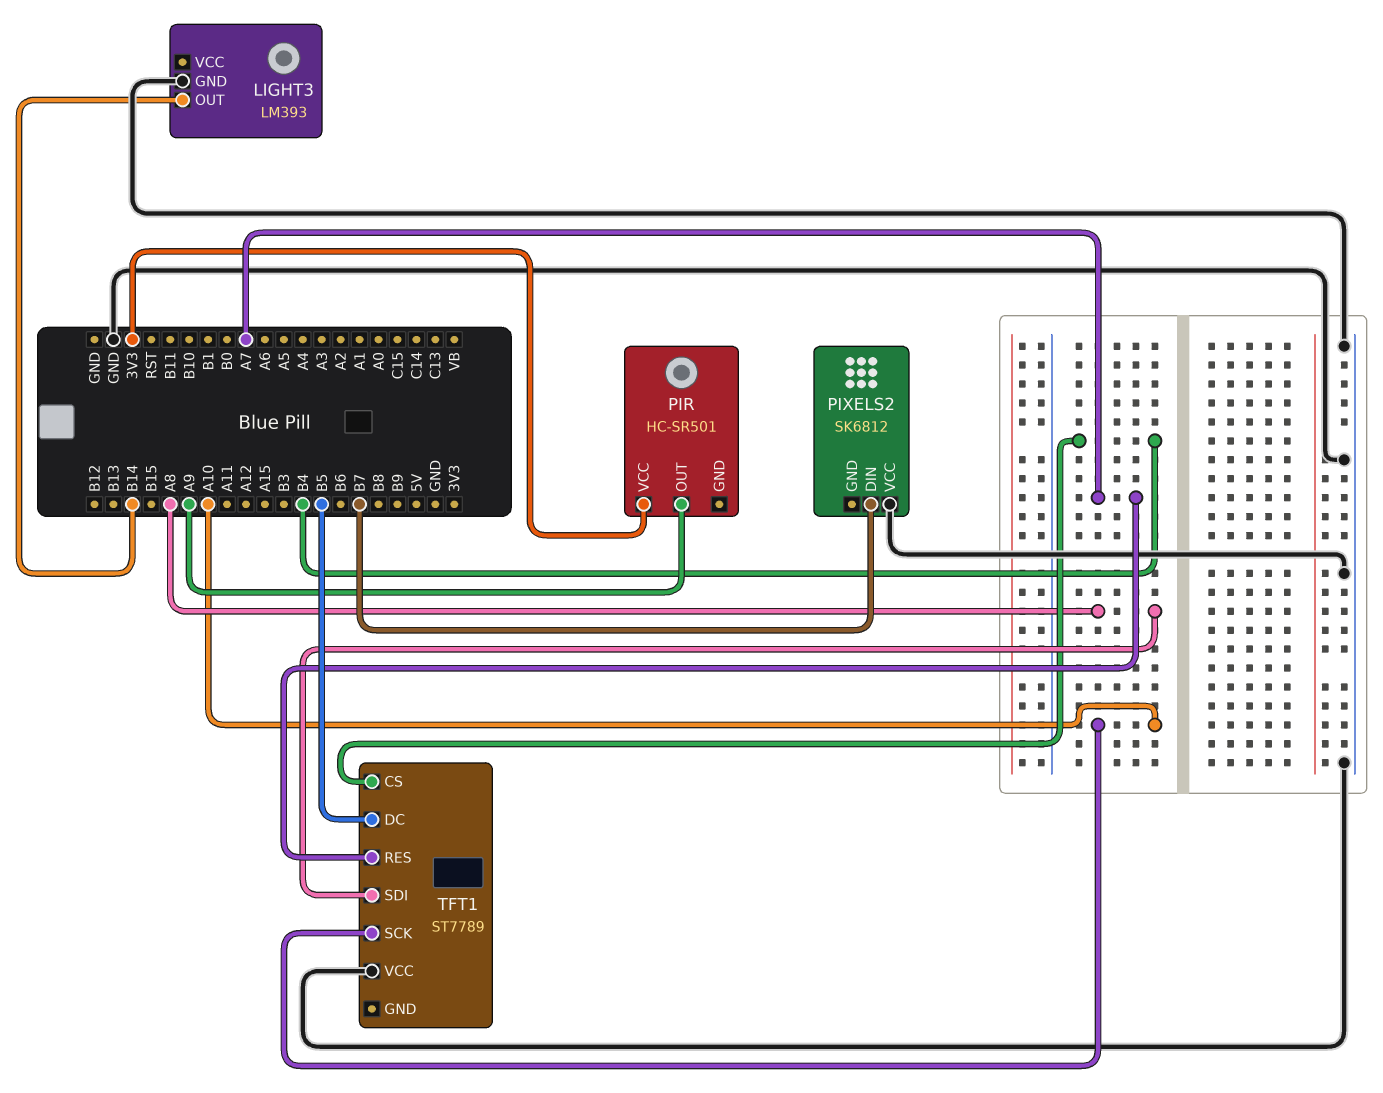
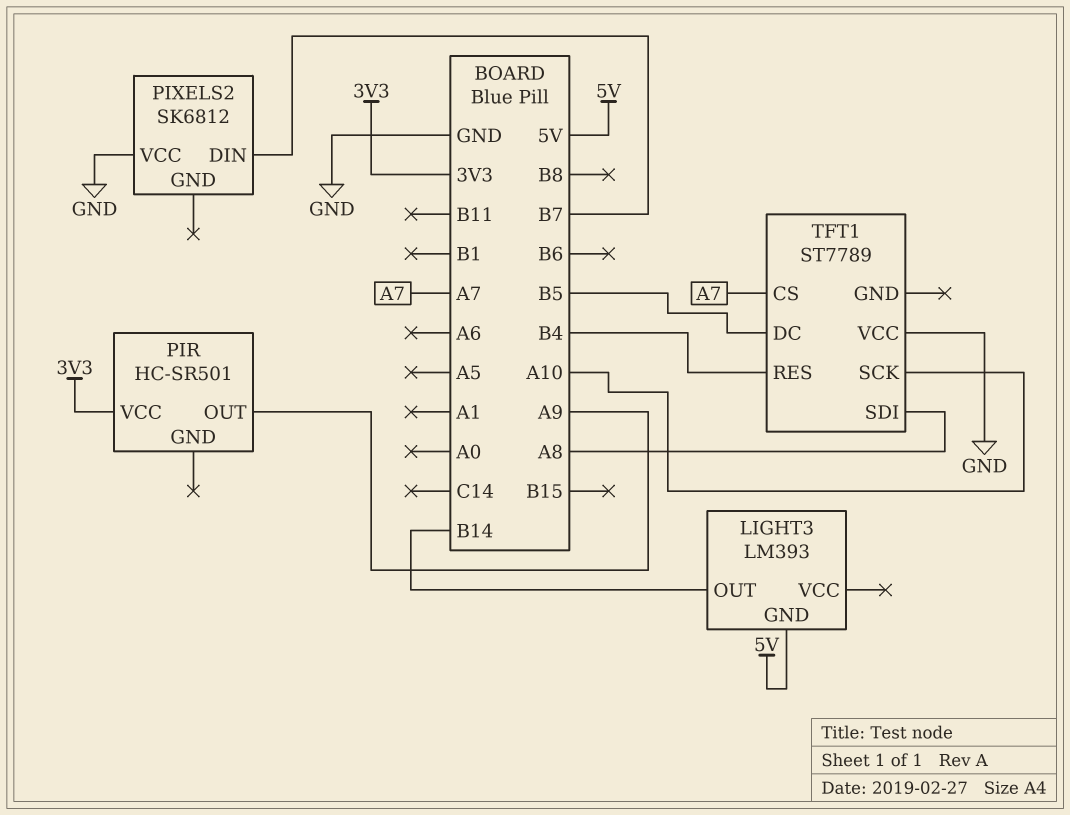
LIGHT3 pin GND: GND -> 5V
TFT1 pin CS: B4 -> A7
TFT1 pin RES: A7 -> B4

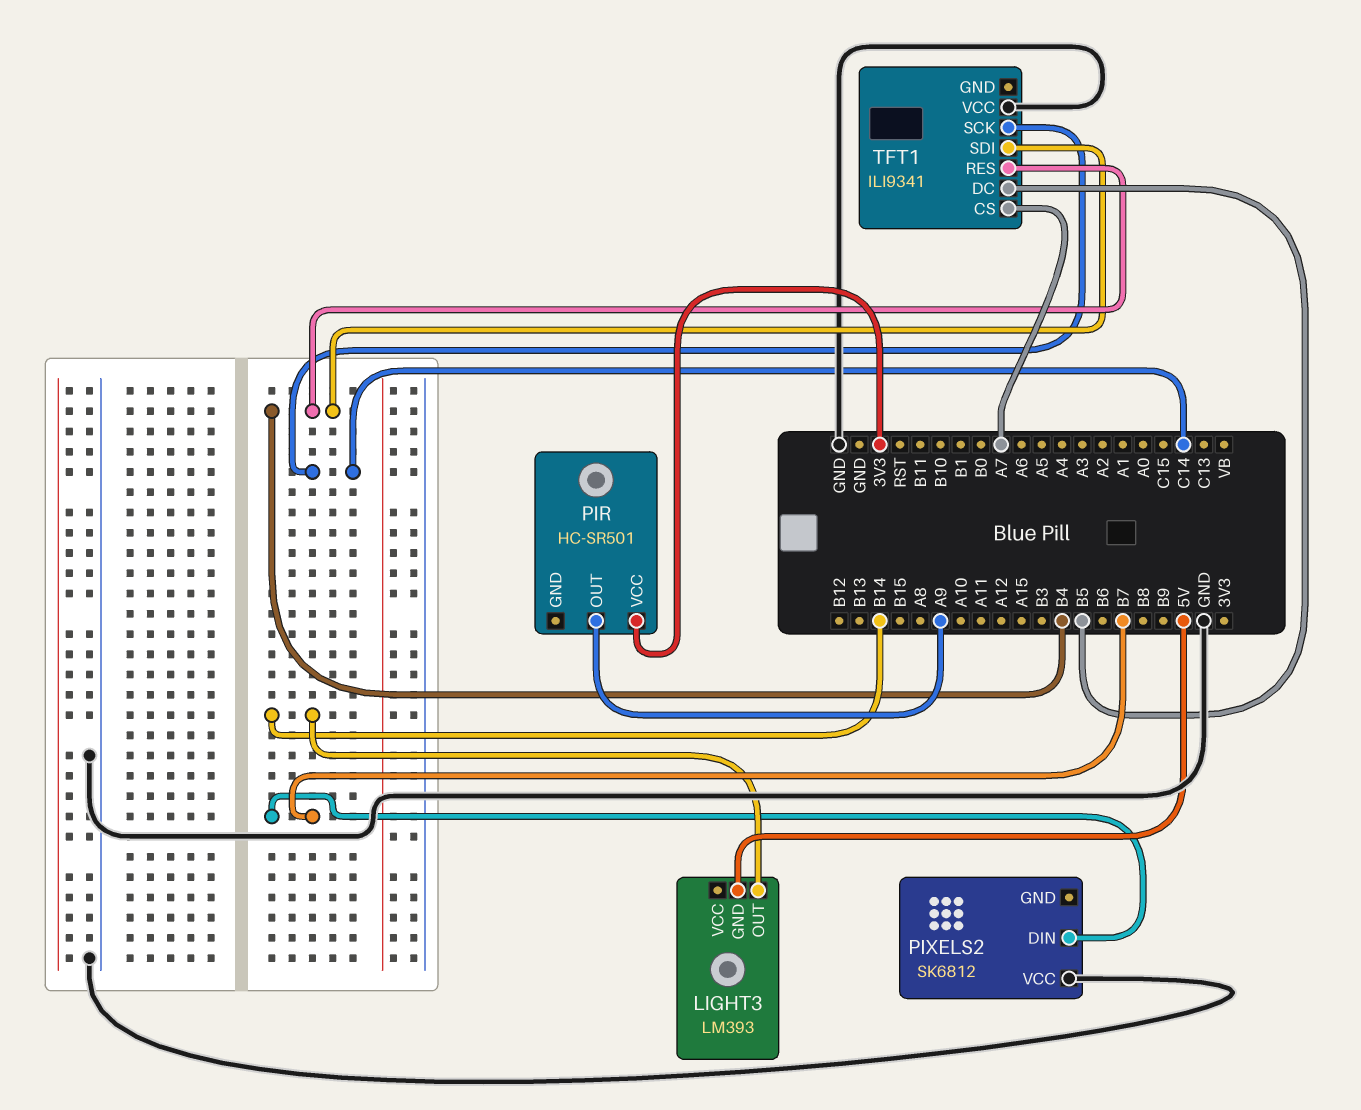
TFT1: ST7789 -> ILI9341
TFT1 pin SCK: A10 -> C14
TFT1 pin SDI: A8 -> B4

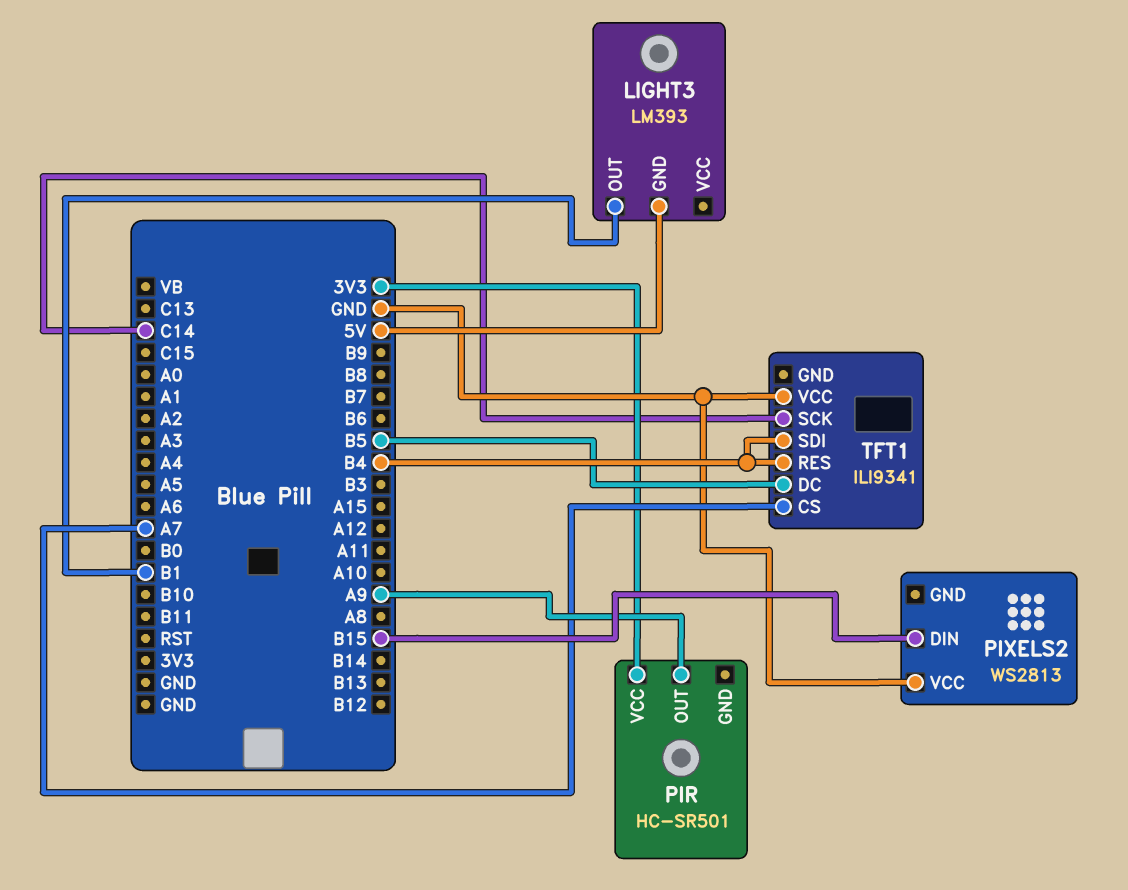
LIGHT3 pin OUT: B14 -> B1
PIXELS2: SK6812 -> WS2813
PIXELS2 pin DIN: B7 -> B15

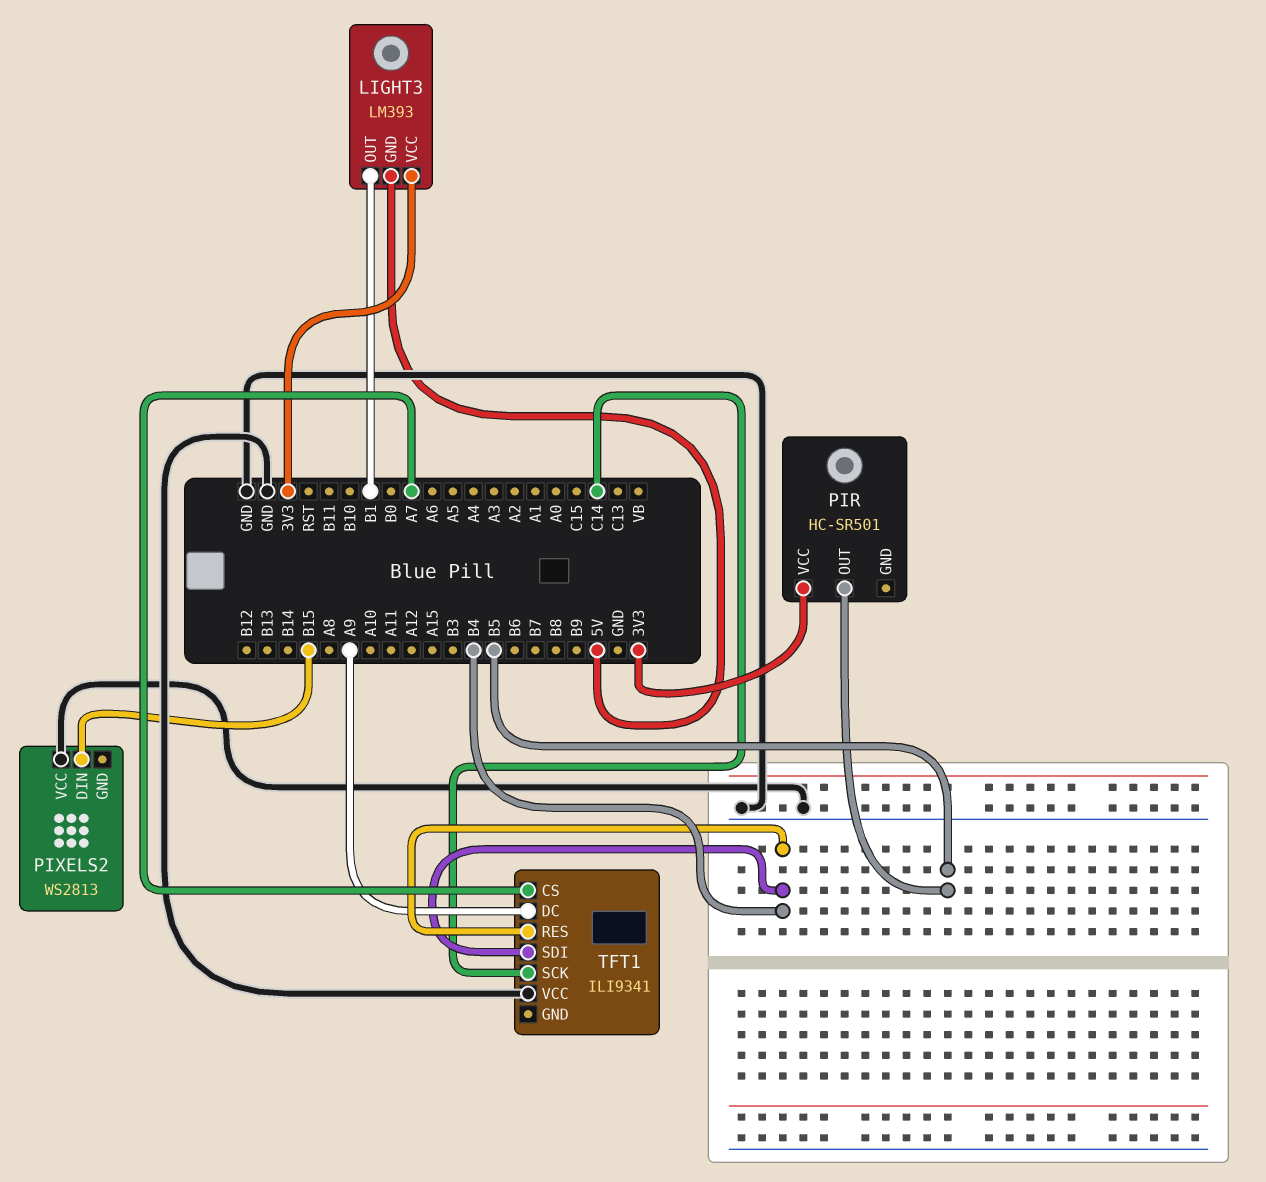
LIGHT3 pin VCC: none -> 3V3
PIR pin OUT: A9 -> B5
TFT1 pin DC: B5 -> A9

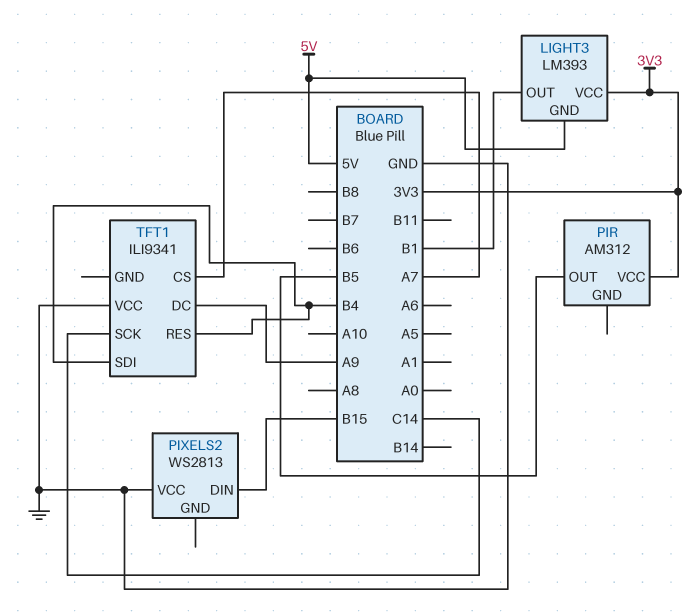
PIR: HC-SR501 -> AM312

